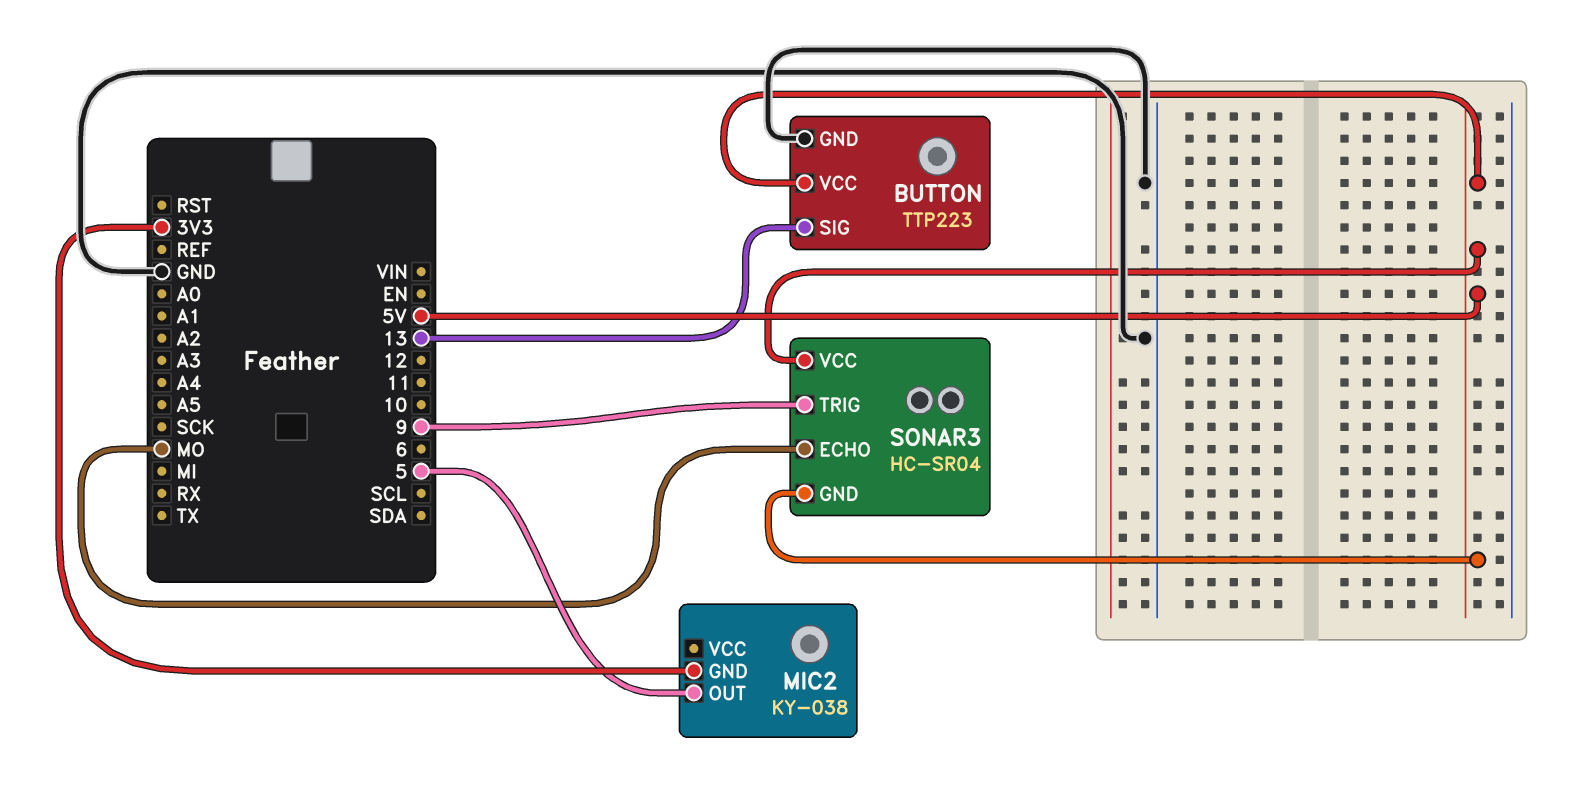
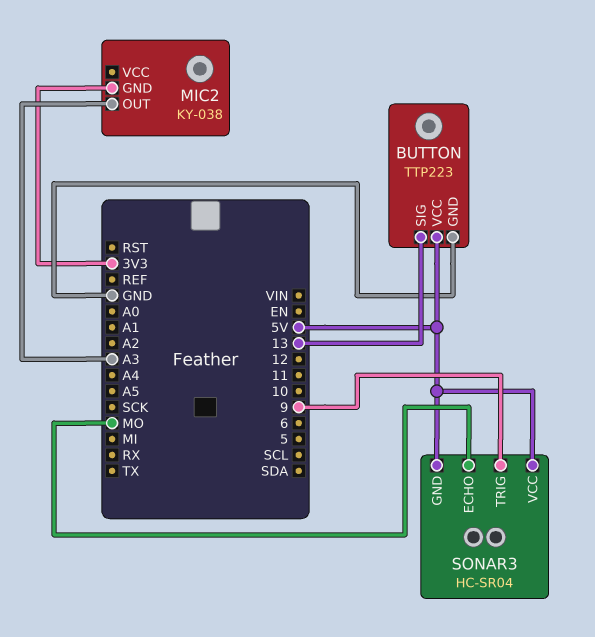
MIC2 pin OUT: 5 -> A3

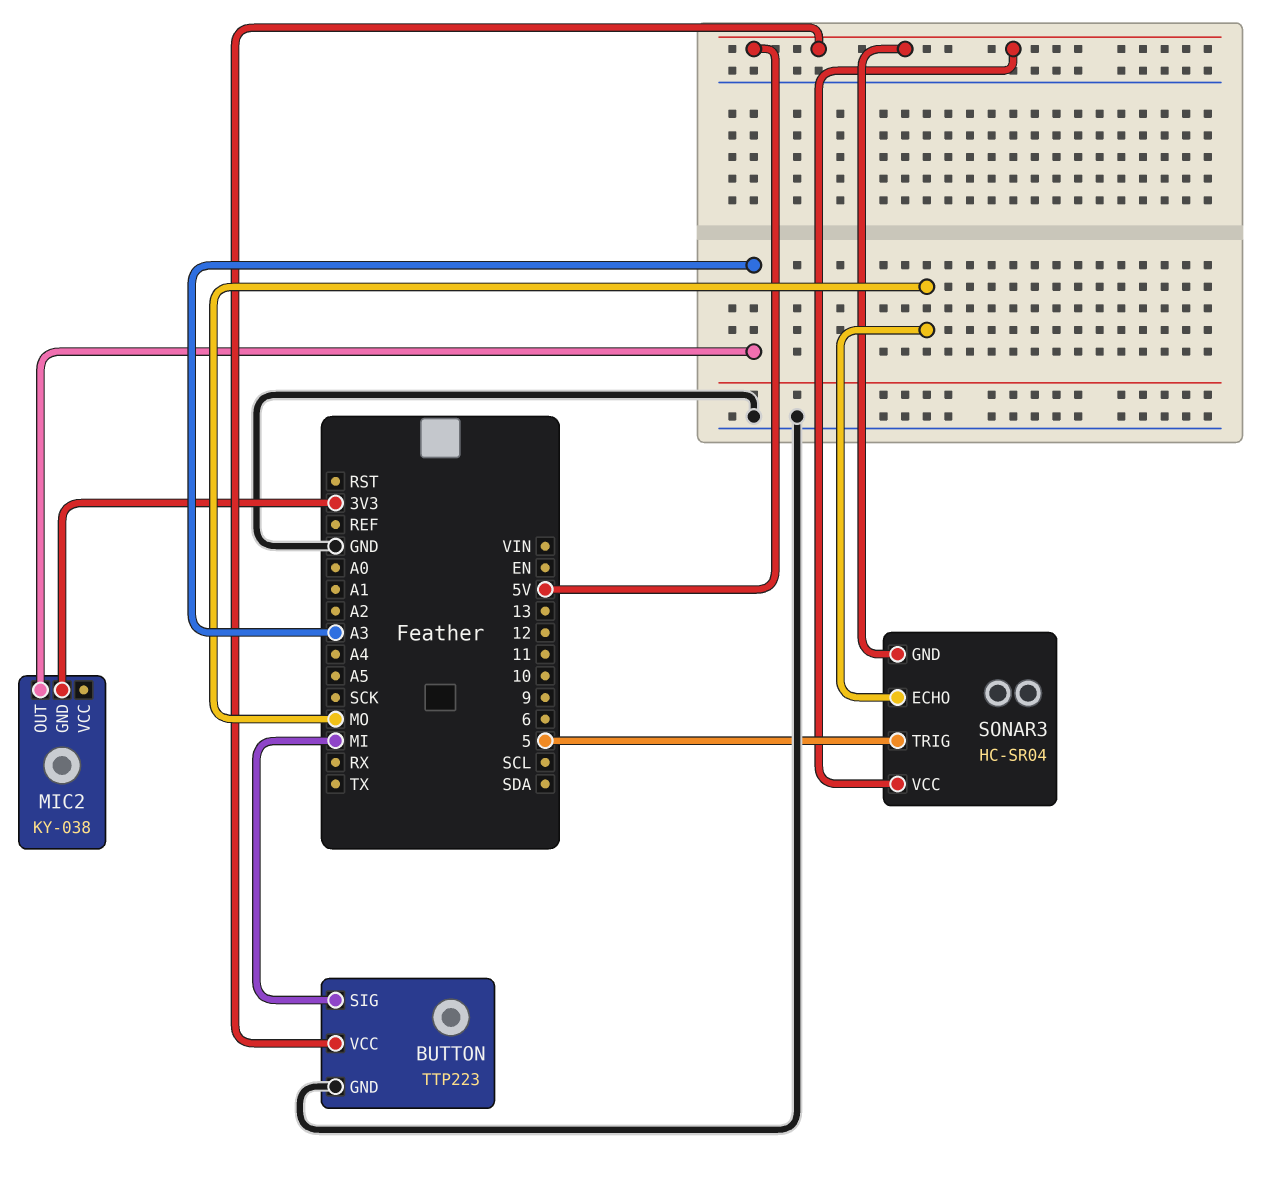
BUTTON pin SIG: 13 -> MI
SONAR3 pin TRIG: 9 -> 5

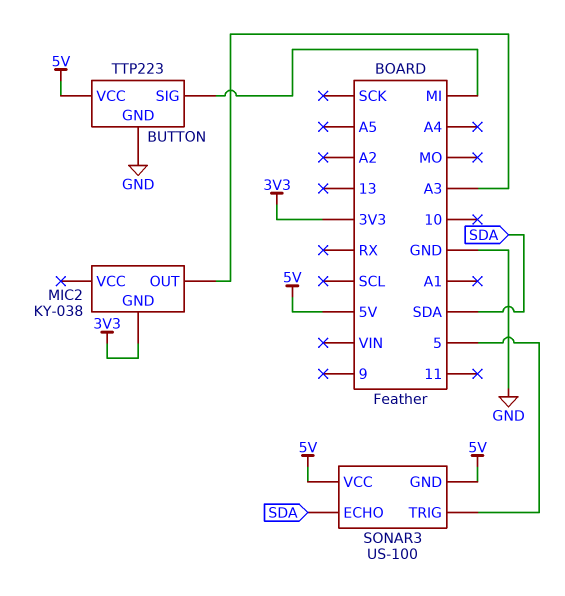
SONAR3: HC-SR04 -> US-100
SONAR3 pin ECHO: MO -> SDA

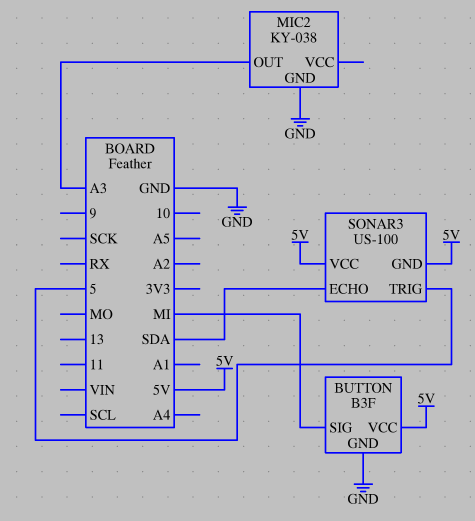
BUTTON: TTP223 -> B3F
MIC2 pin GND: 3V3 -> GND

